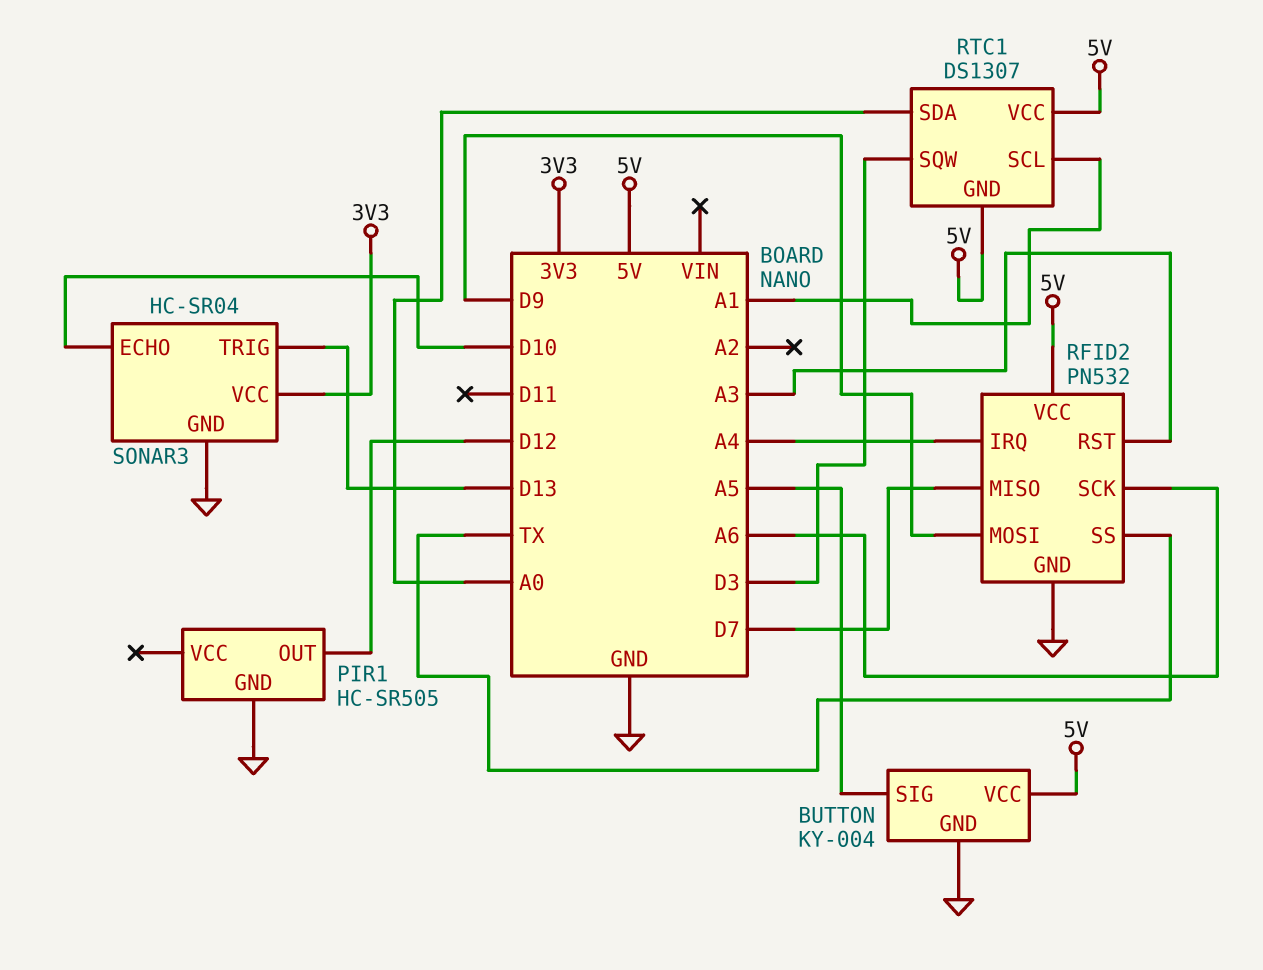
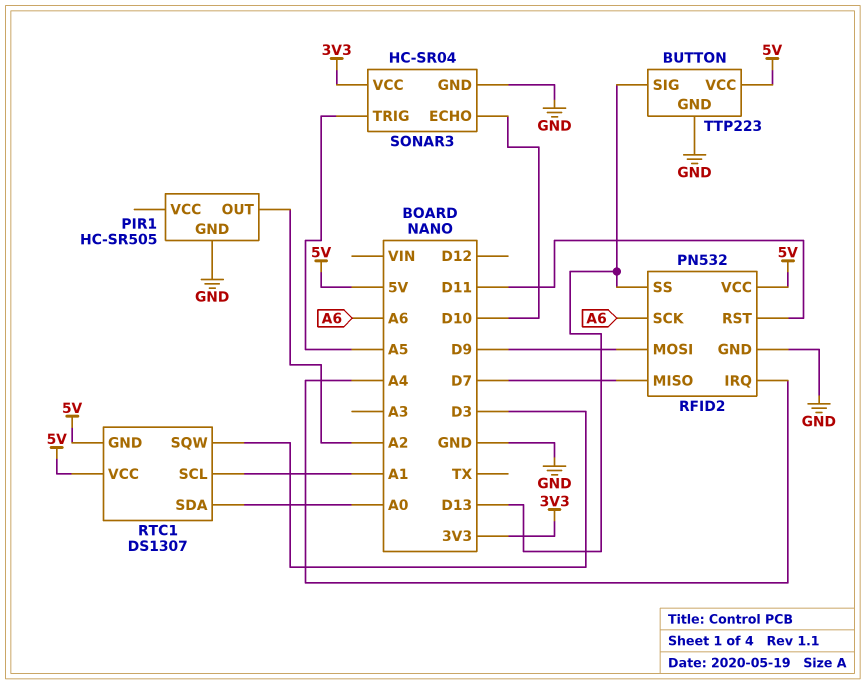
BUTTON: KY-004 -> TTP223
BUTTON pin SIG: A5 -> D13
PIR1 pin OUT: D12 -> A2
RFID2 pin RST: A3 -> D11
RFID2 pin SS: TX -> D13
SONAR3 pin TRIG: D13 -> A5

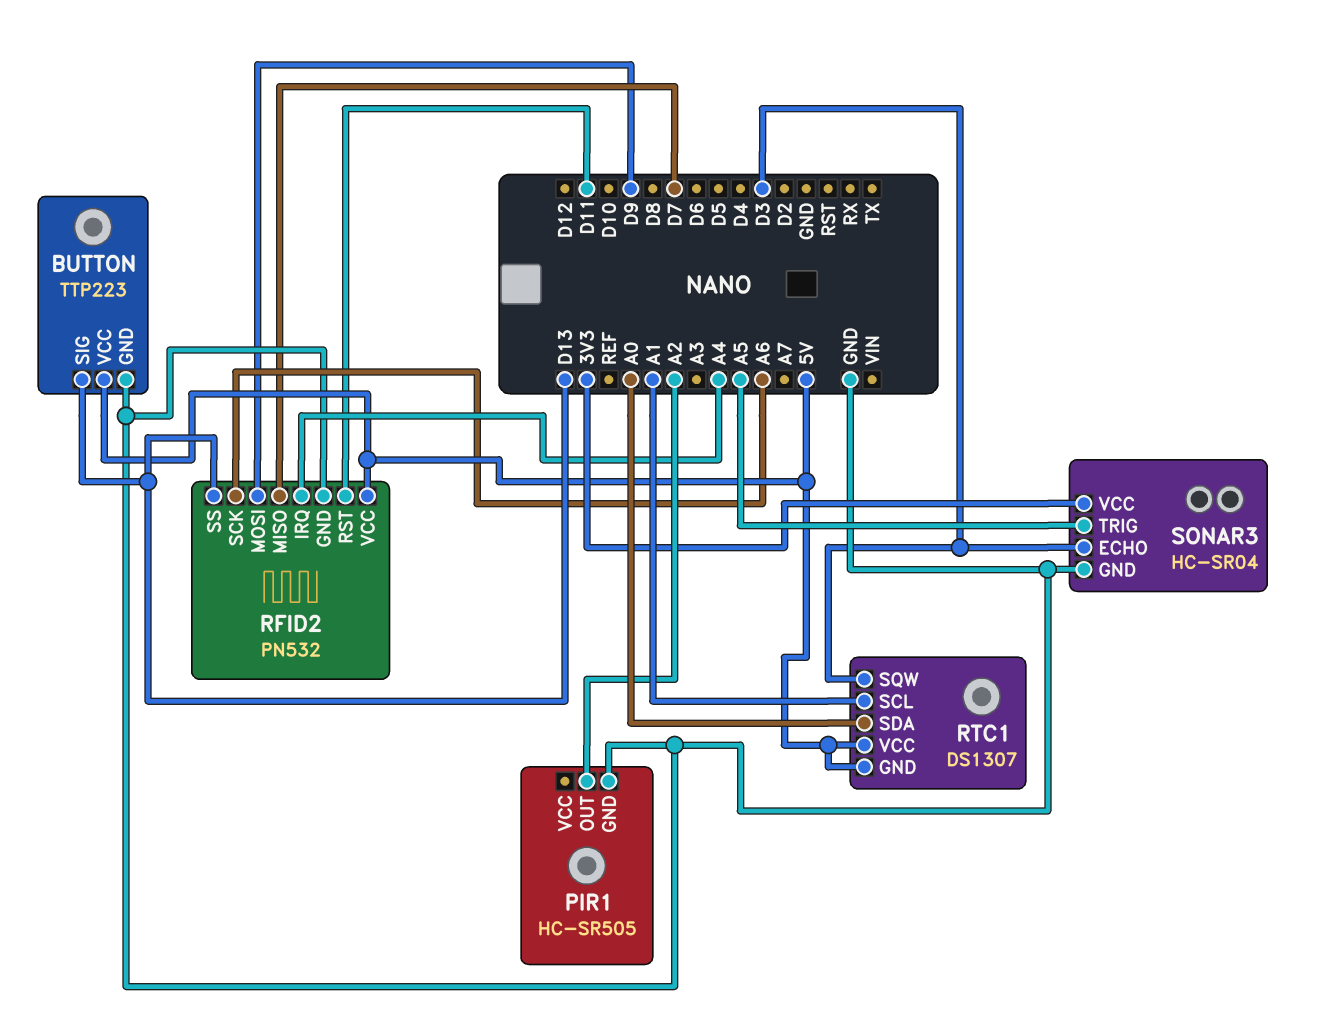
SONAR3 pin ECHO: D10 -> D3

